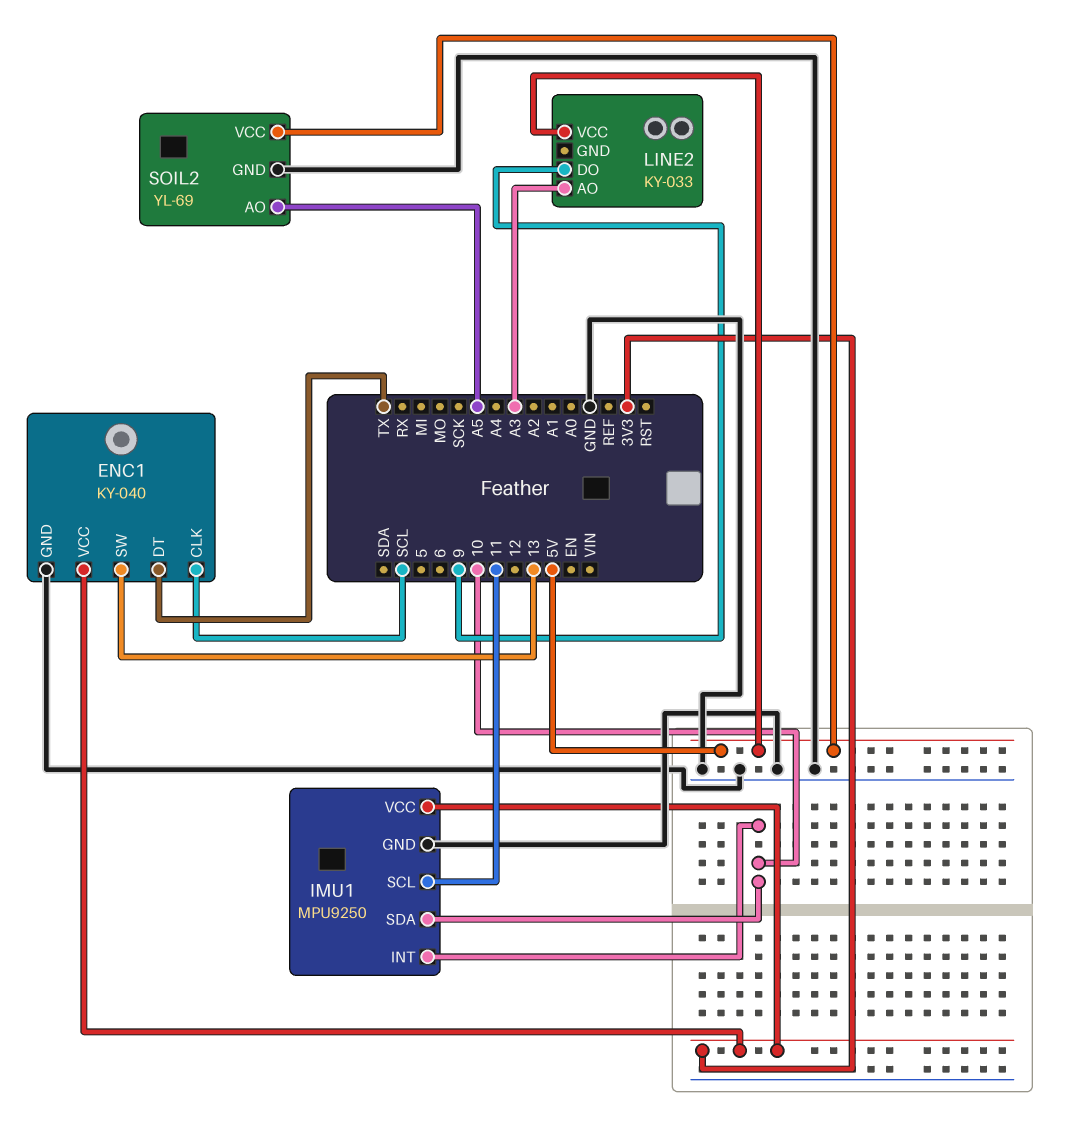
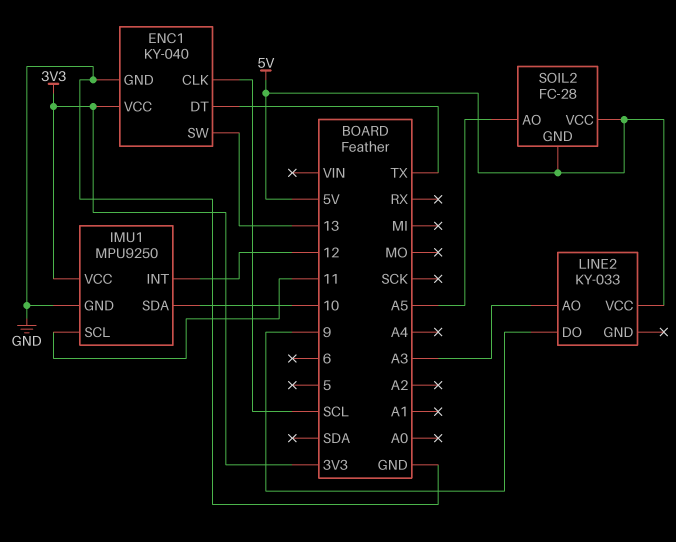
IMU1 pin INT: 10 -> 12
SOIL2: YL-69 -> FC-28
SOIL2 pin GND: GND -> 5V

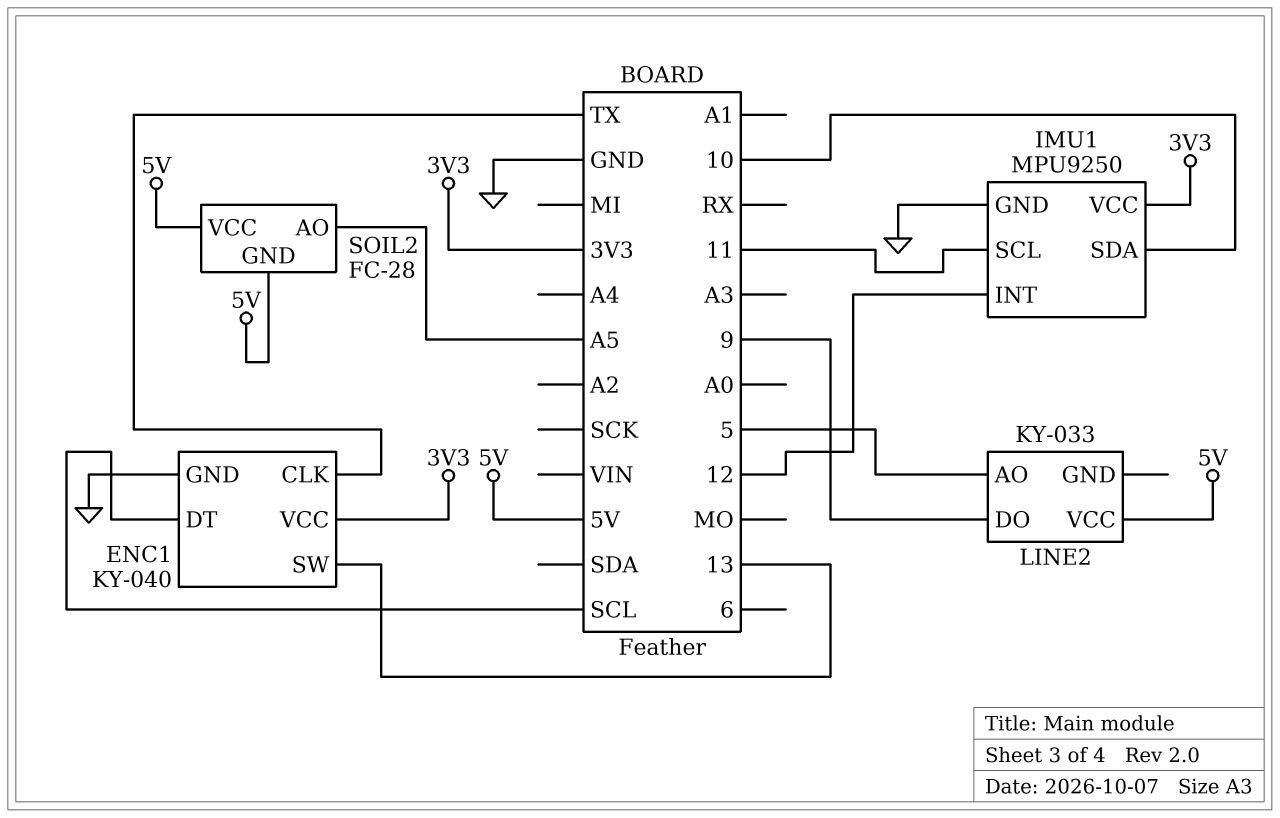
ENC1 pin CLK: SCL -> TX
ENC1 pin DT: TX -> SCL
LINE2 pin AO: A3 -> 5

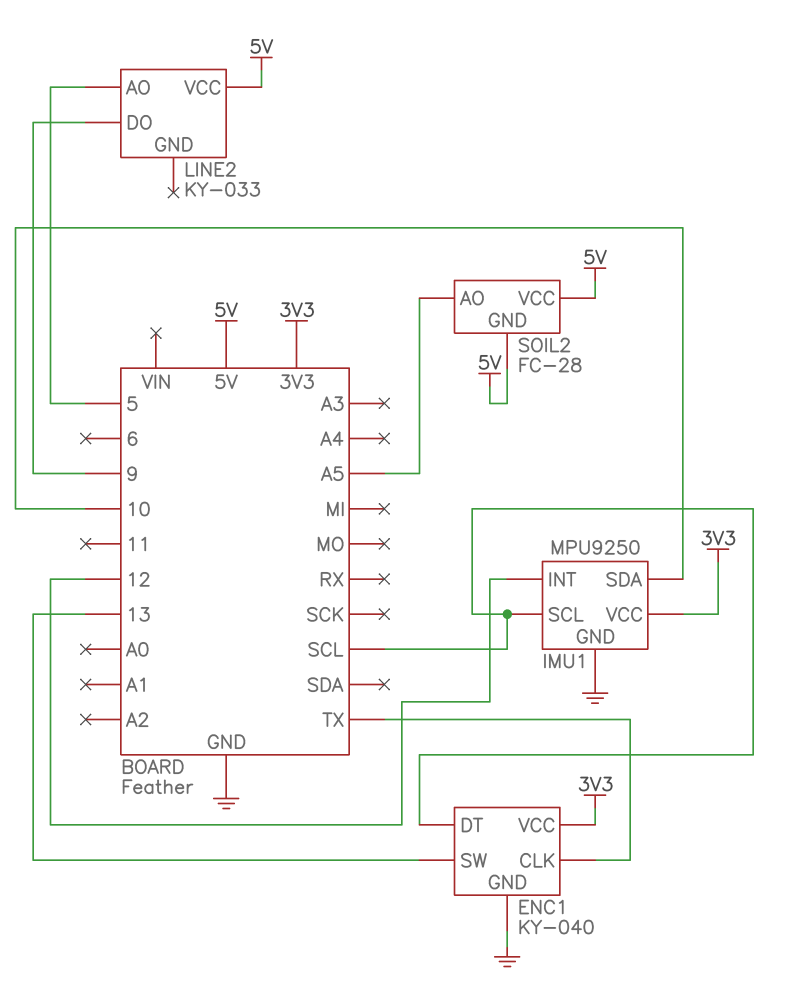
IMU1 pin SCL: 11 -> SCL

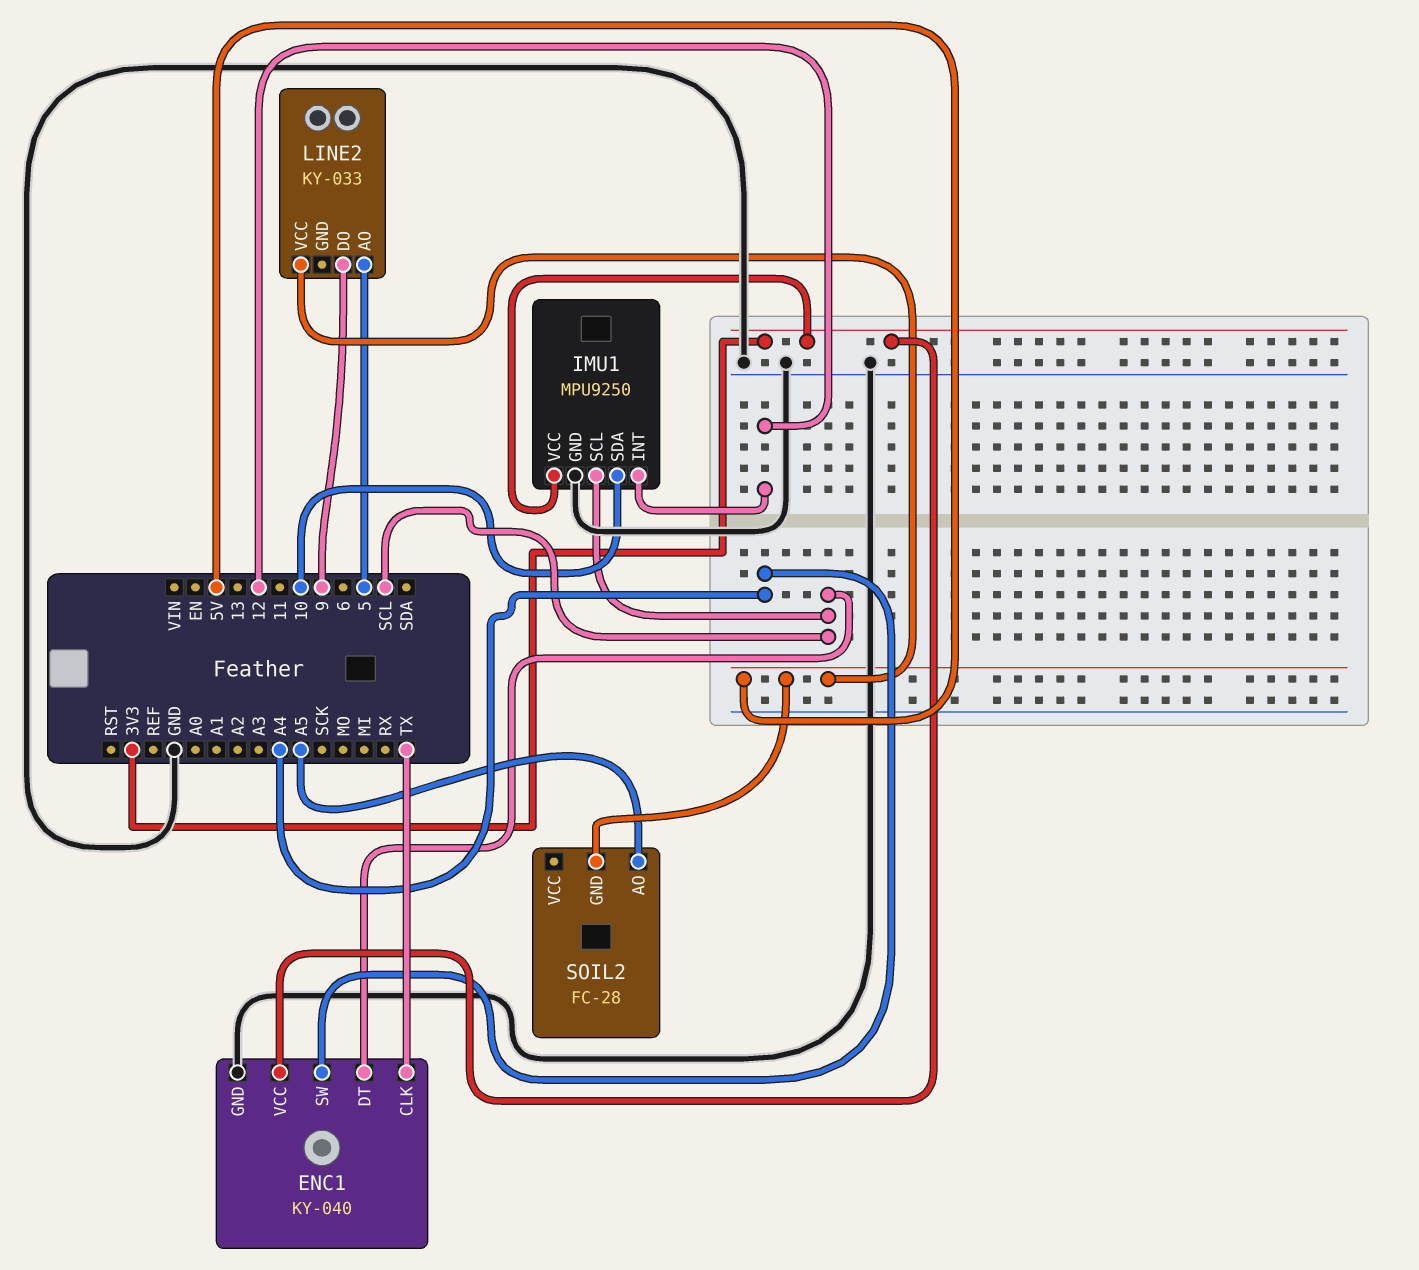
ENC1 pin SW: 13 -> A4
SOIL2 pin VCC: 5V -> none

